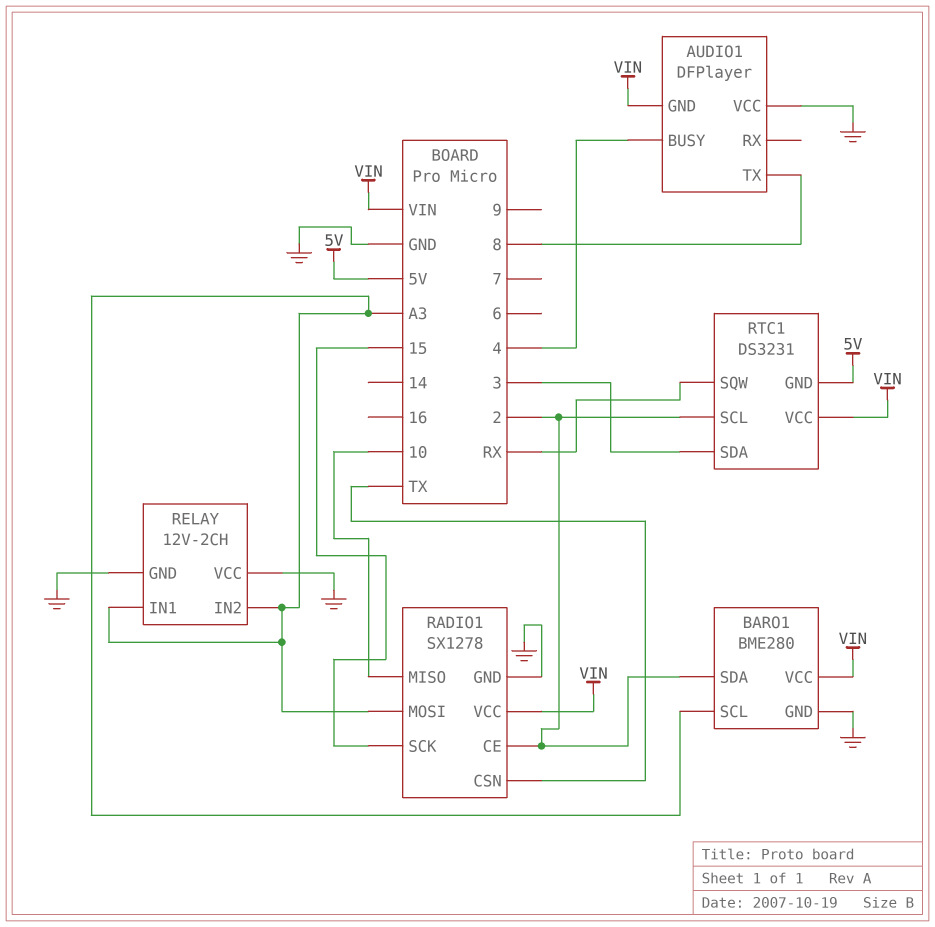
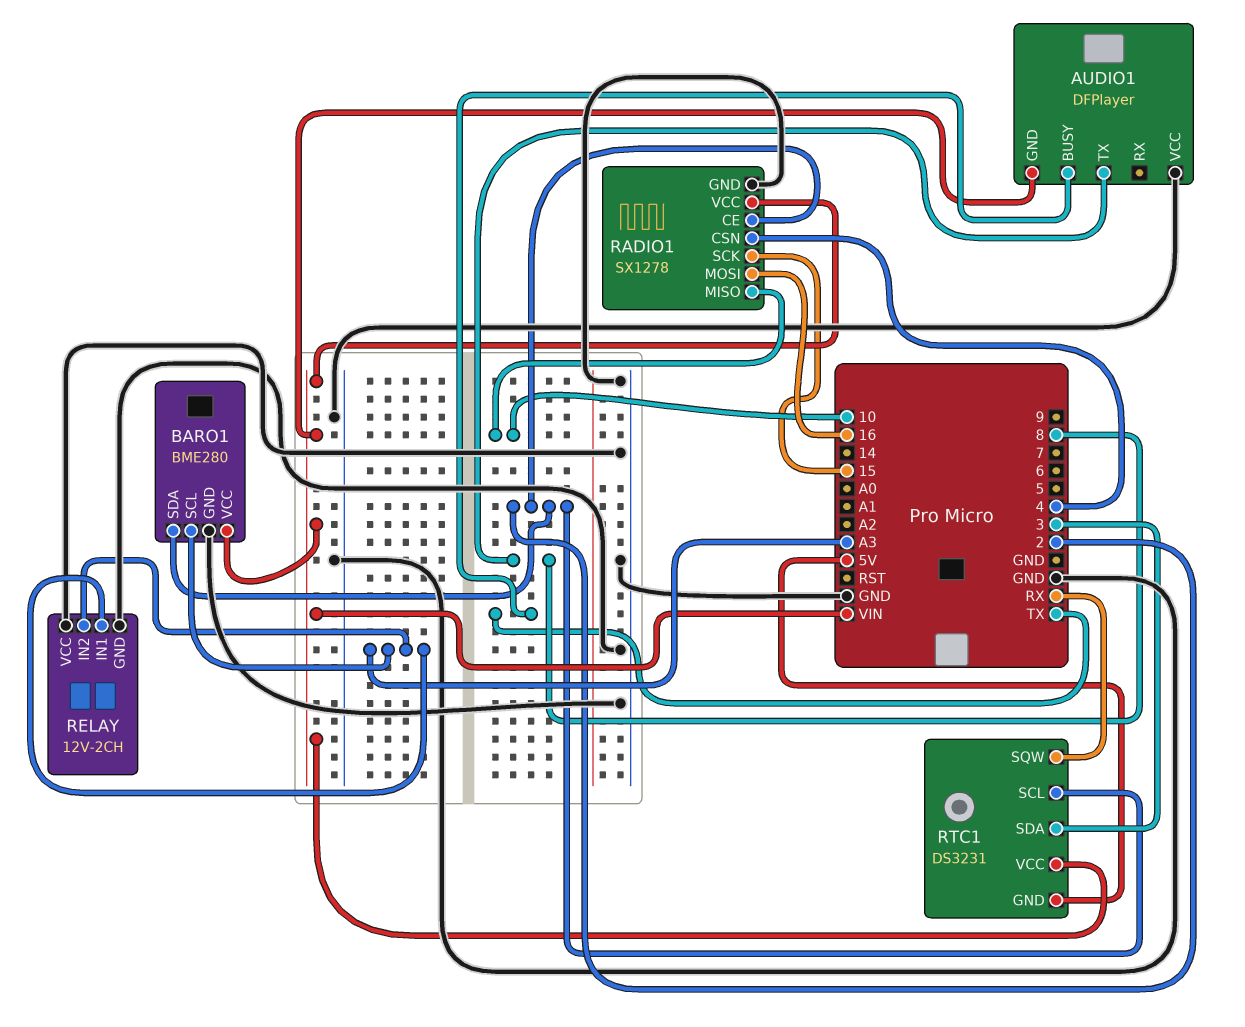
AUDIO1 pin BUSY: 4 -> TX
RADIO1 pin CSN: TX -> 4
RADIO1 pin MOSI: A3 -> 16

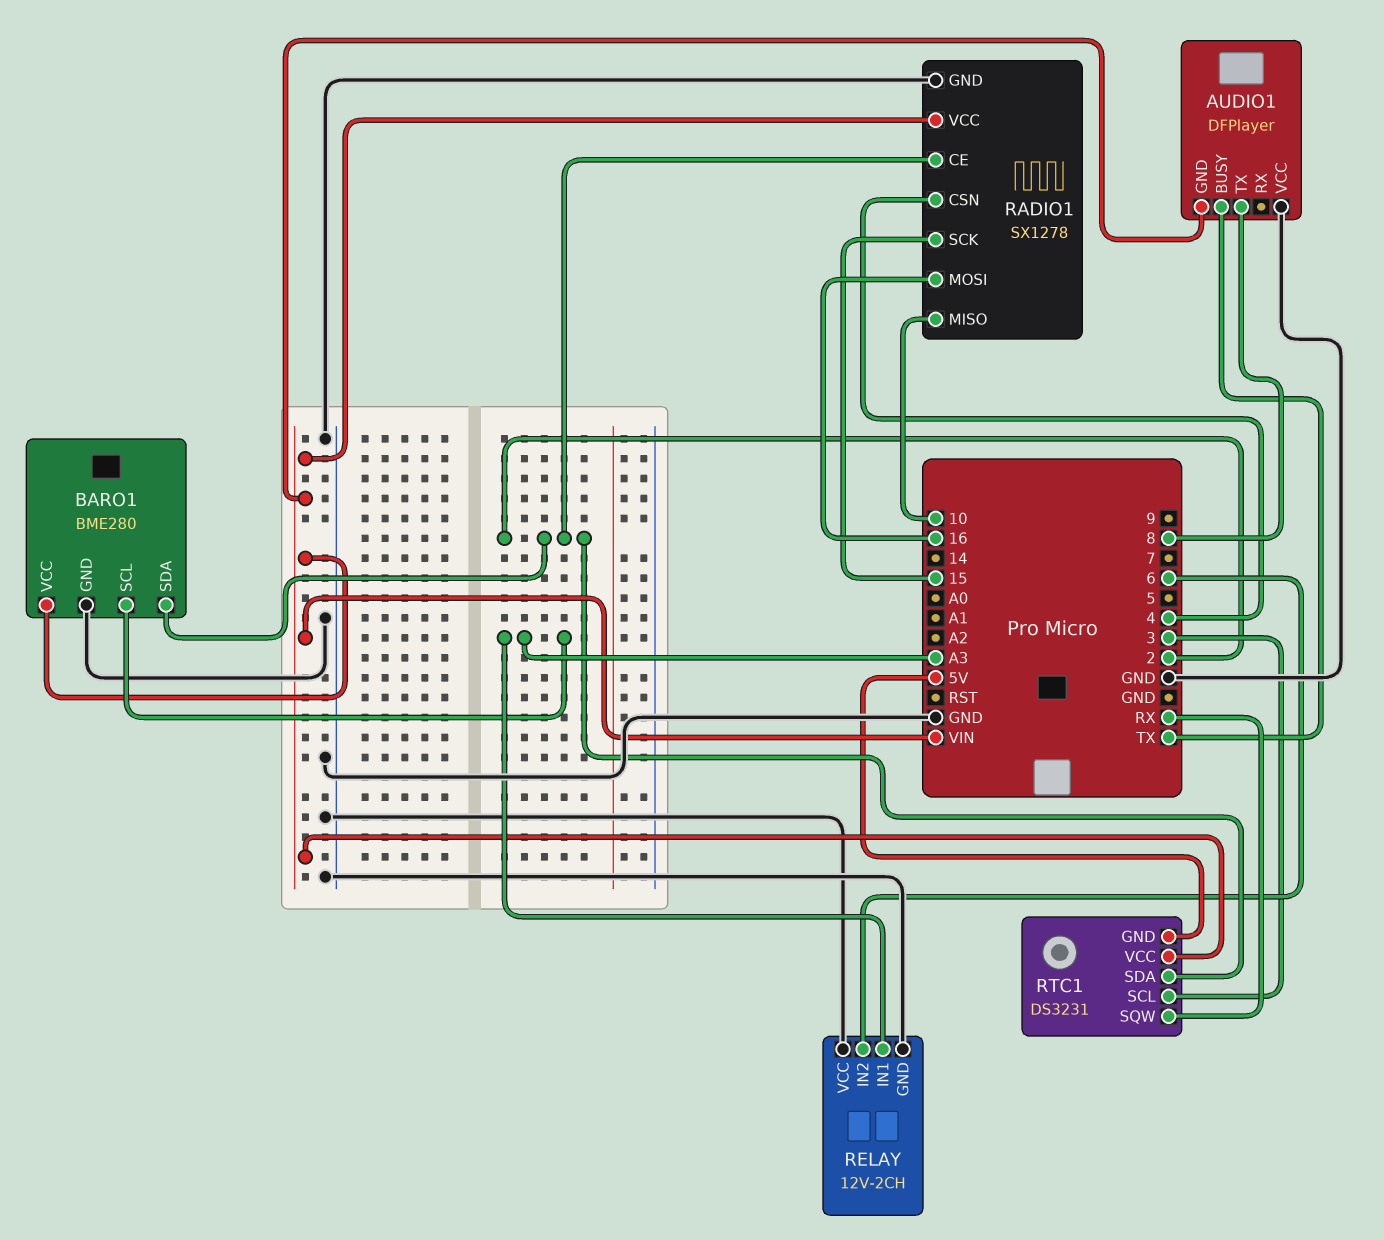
RELAY pin IN2: A3 -> 6
RTC1 pin SCL: 2 -> 3
RTC1 pin SDA: 3 -> 2

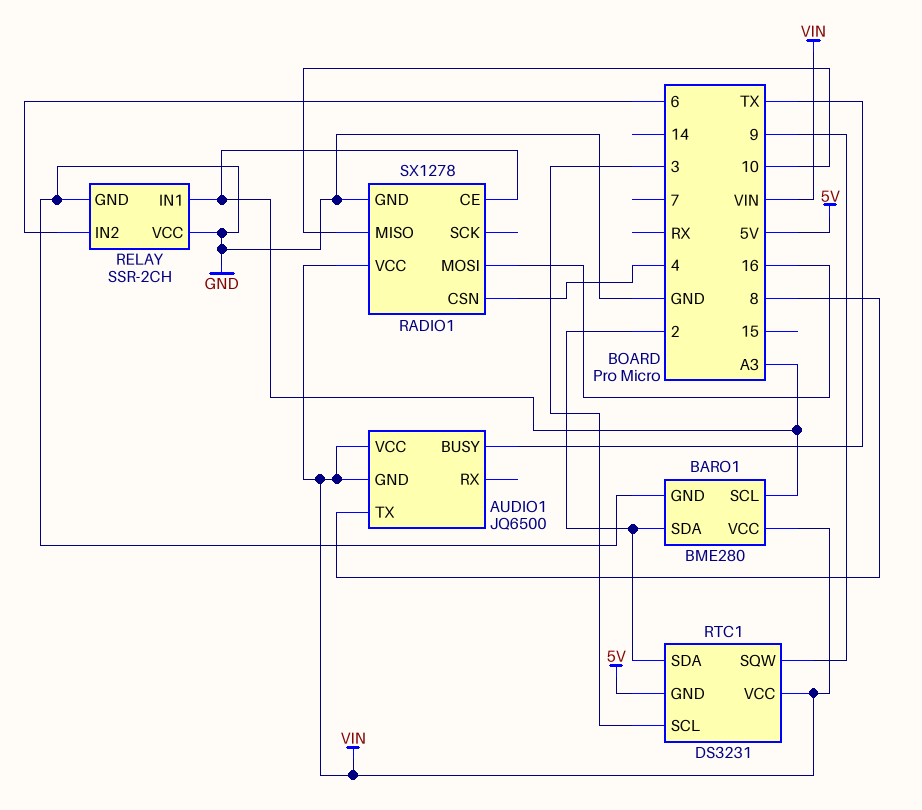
AUDIO1: DFPlayer -> JQ6500
AUDIO1 pin VCC: GND -> VIN
RADIO1 pin CE: 2 -> A3
RADIO1 pin SCK: 15 -> none
RELAY: 12V-2CH -> SSR-2CH
RTC1 pin SQW: RX -> 9

